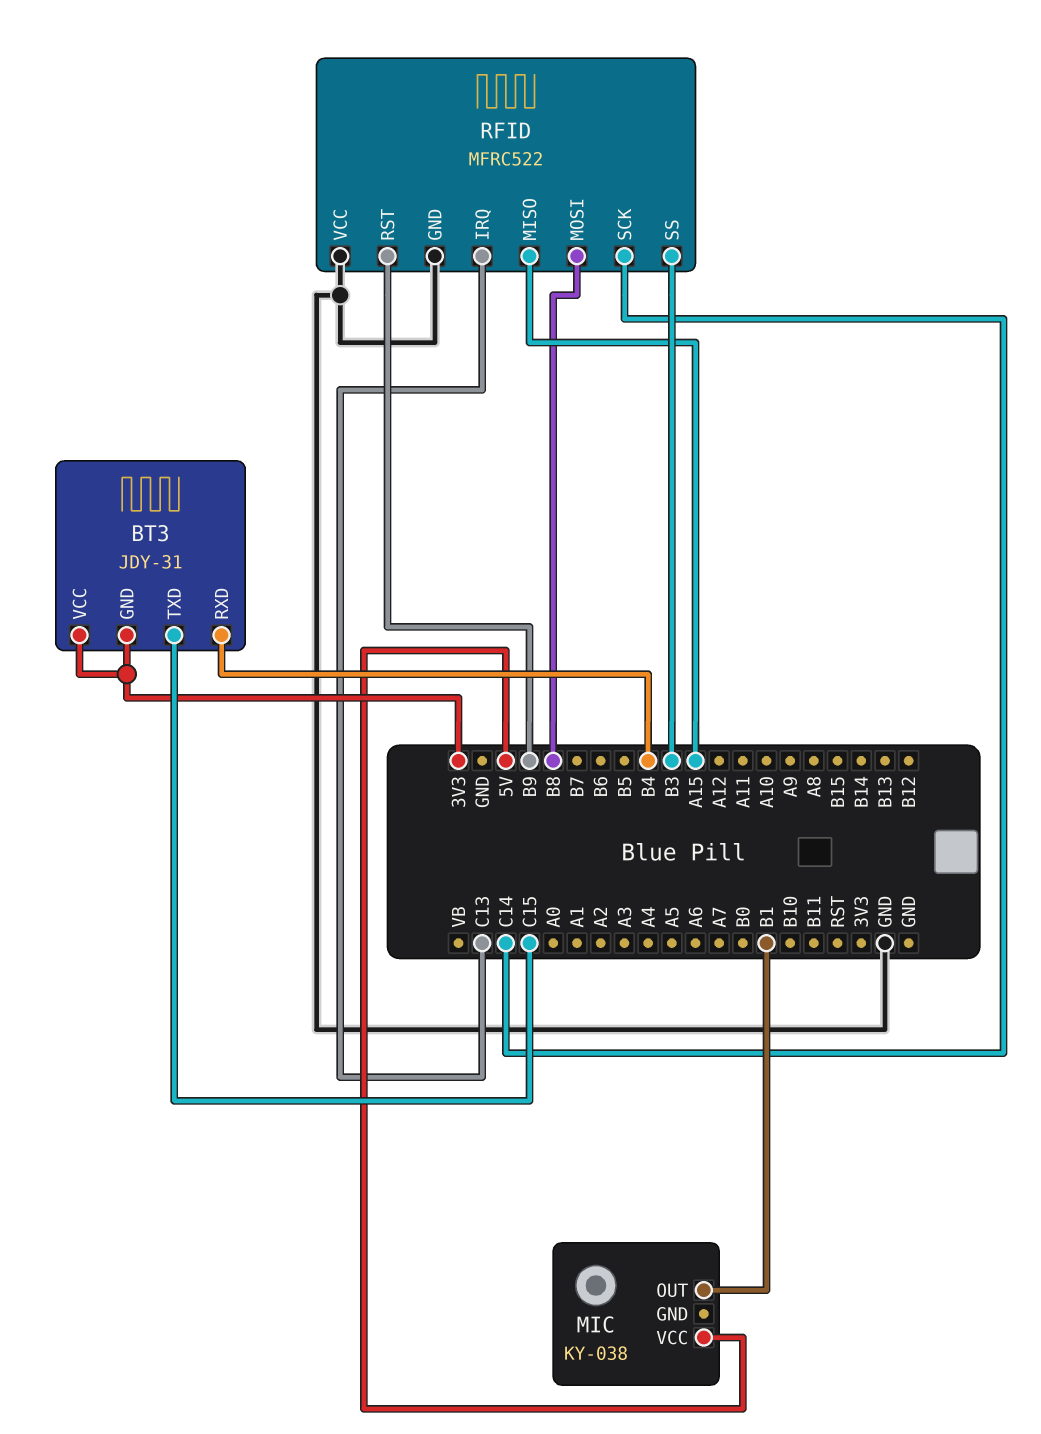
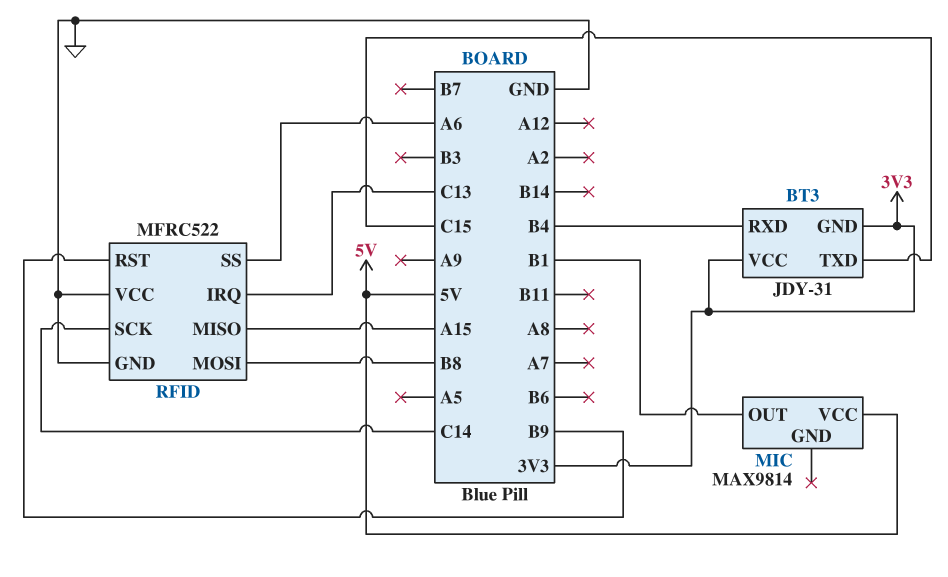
MIC: KY-038 -> MAX9814
RFID pin SS: B3 -> A6

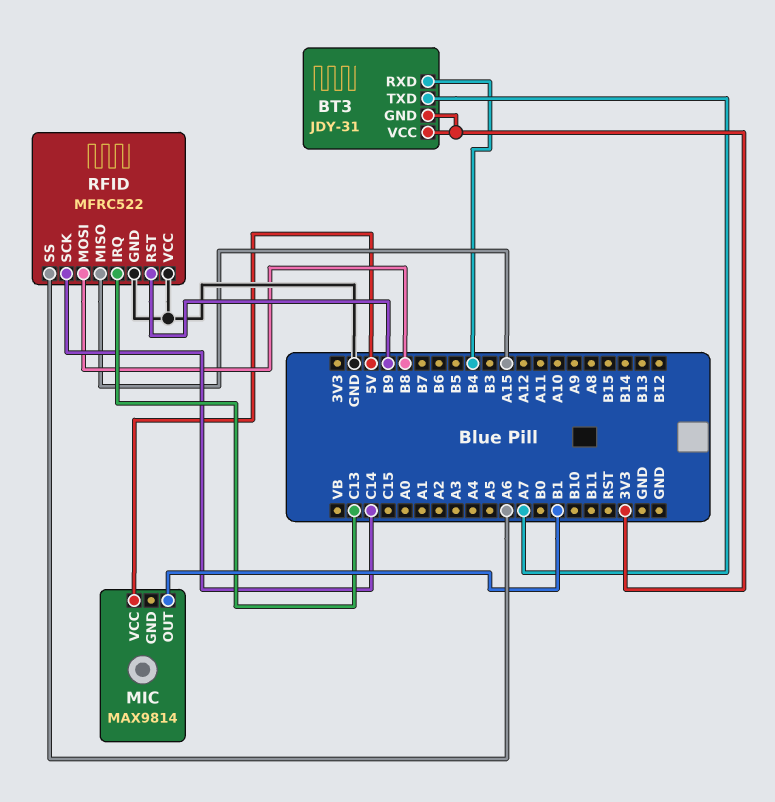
BT3 pin TXD: C15 -> A7

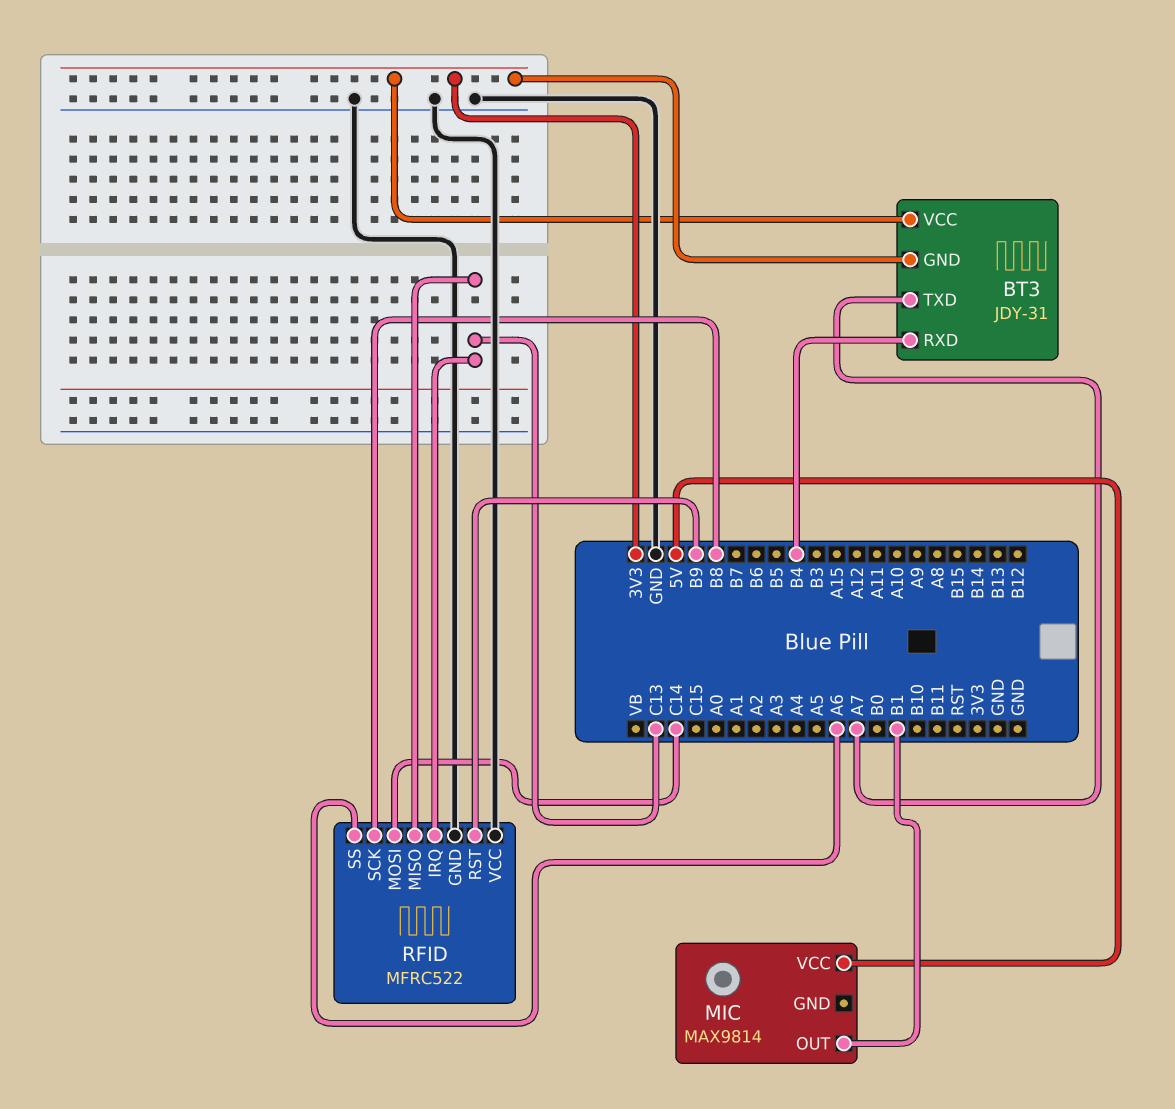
RFID pin MISO: A15 -> C13
RFID pin MOSI: B8 -> C14
RFID pin SCK: C14 -> B8

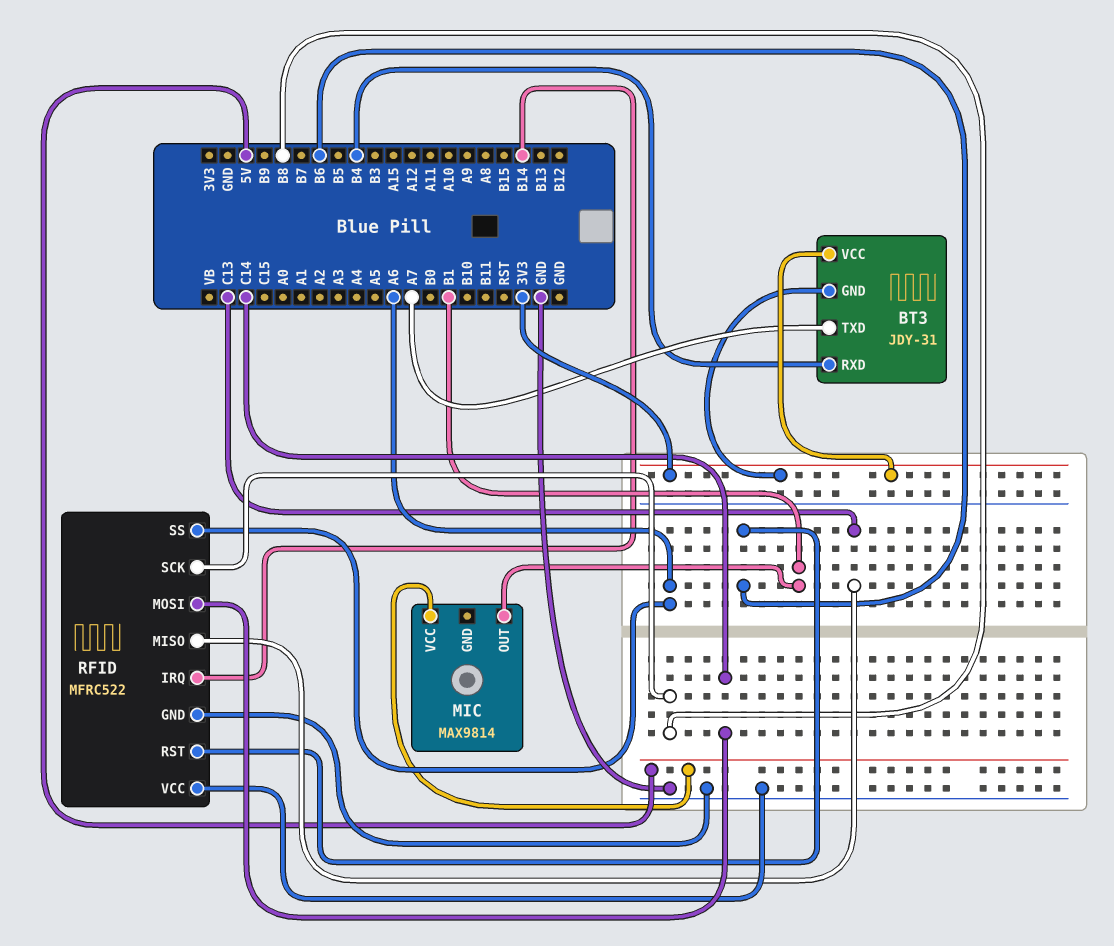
RFID pin IRQ: C13 -> B14
RFID pin RST: B9 -> B6

